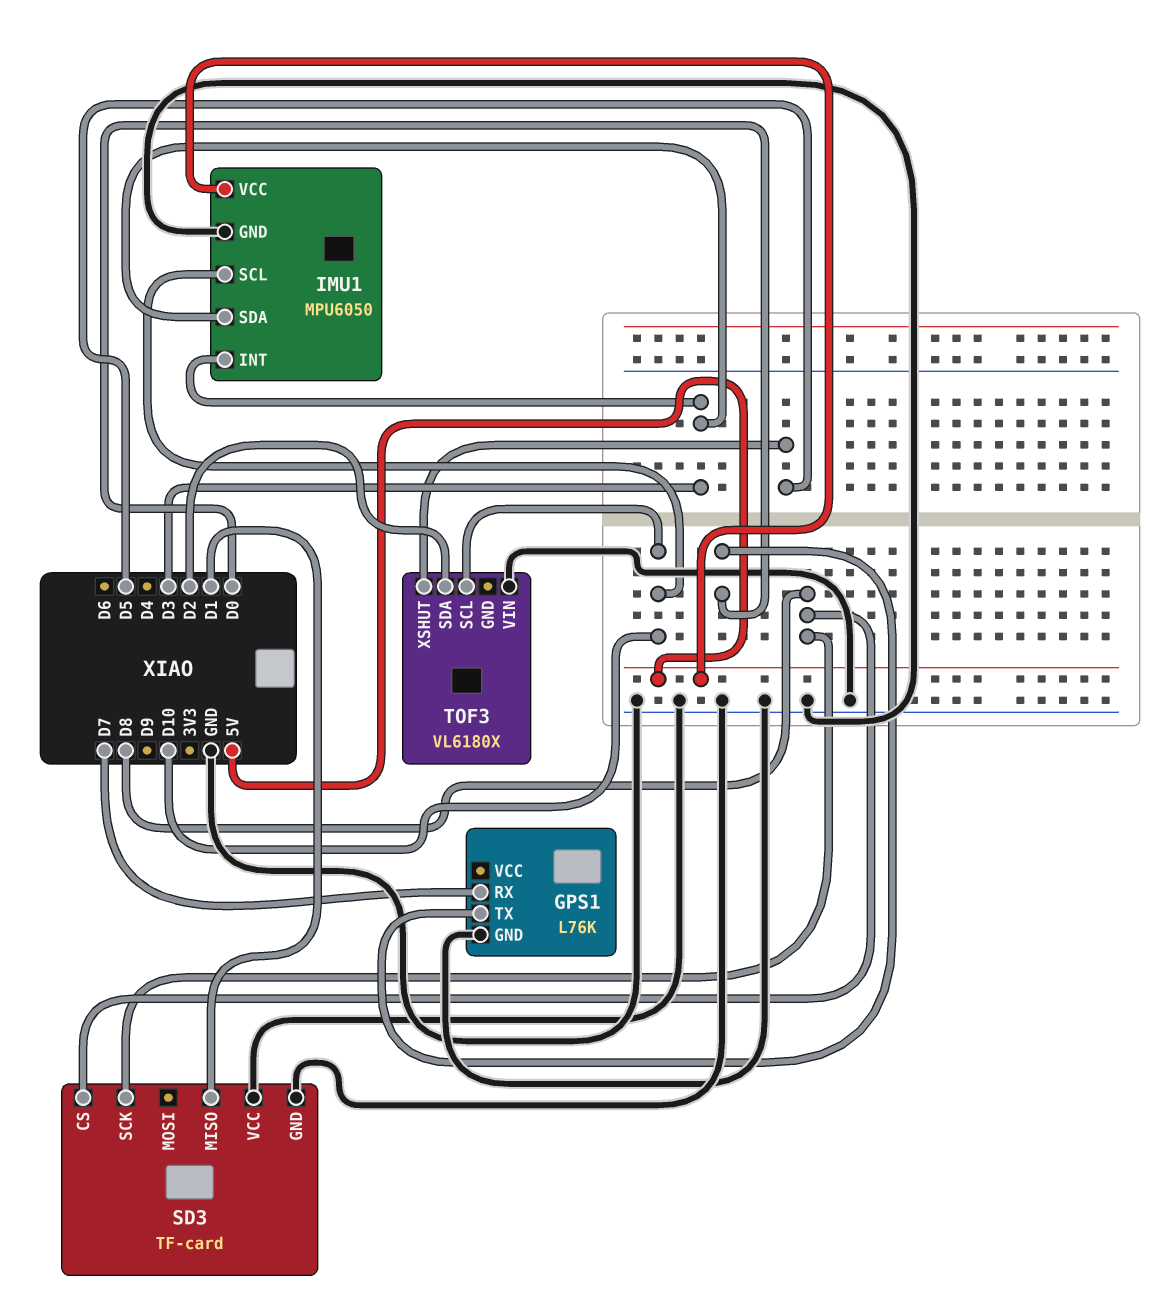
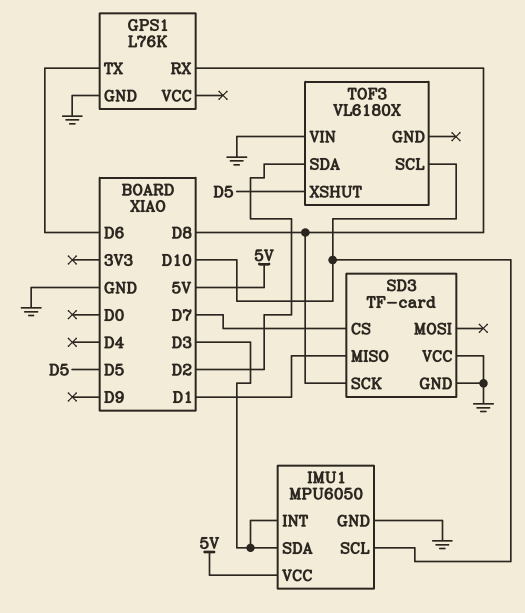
GPS1 pin RX: D7 -> D8
GPS1 pin TX: D0 -> D6
SD3 pin CS: D8 -> D7

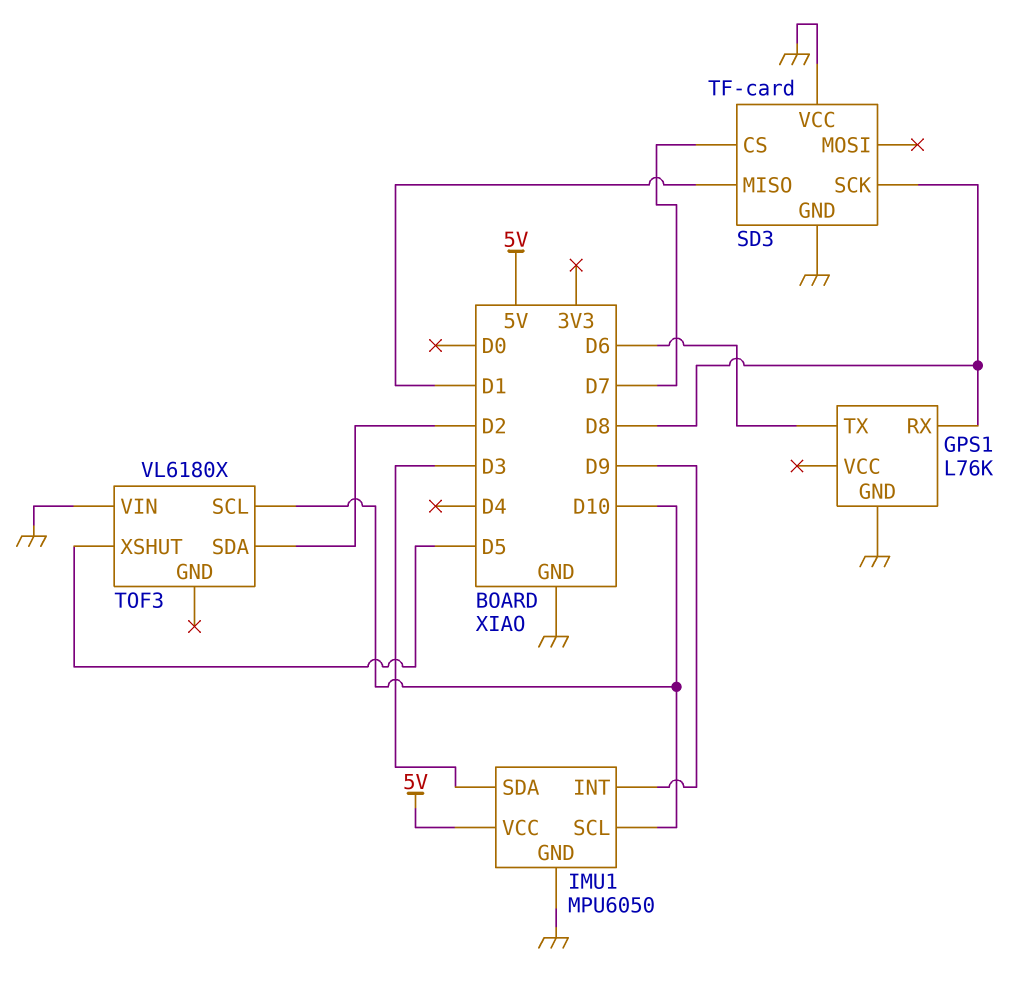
IMU1 pin INT: D3 -> D9

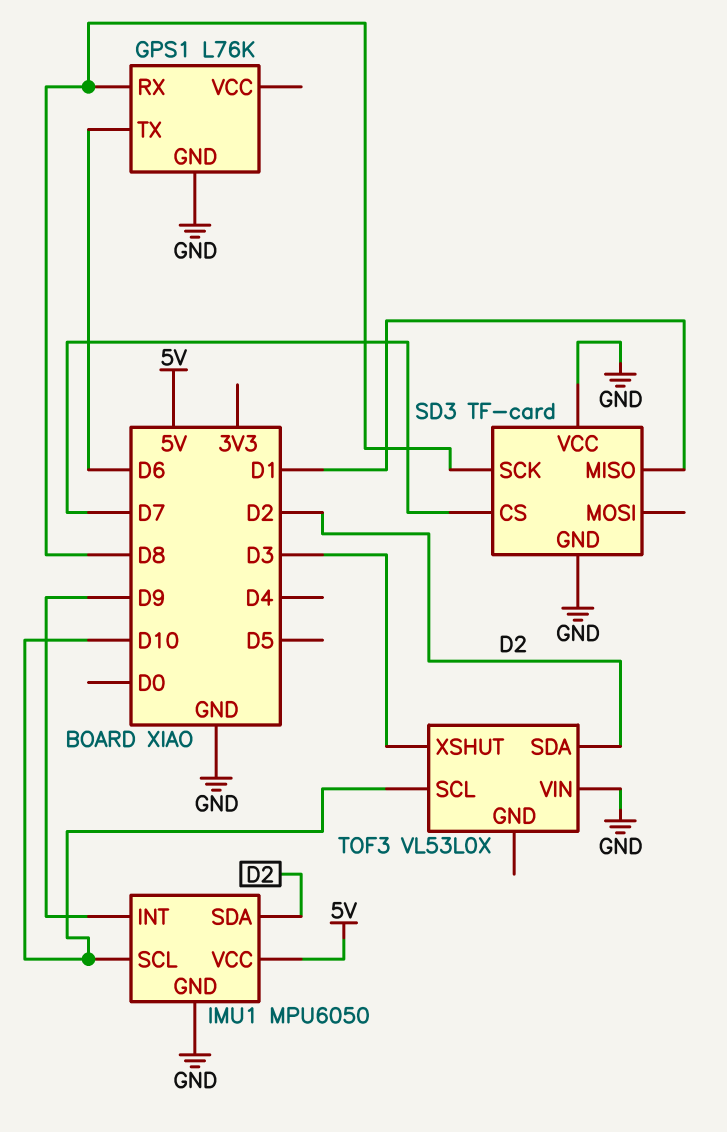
IMU1 pin SDA: D3 -> D2
TOF3: VL6180X -> VL53L0X
TOF3 pin XSHUT: D5 -> D3

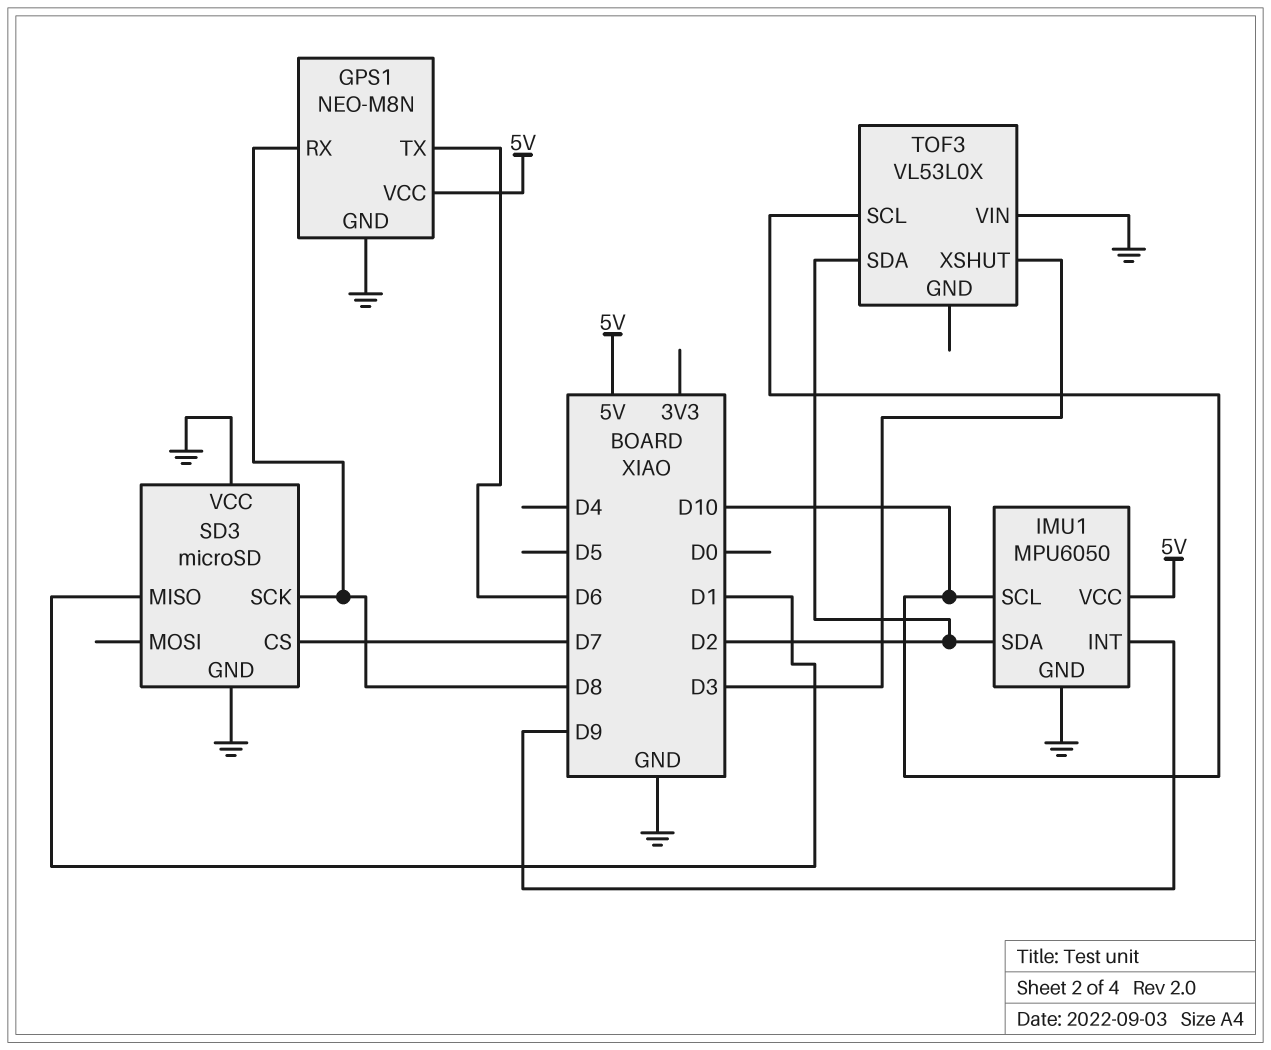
GPS1: L76K -> NEO-M8N
GPS1 pin VCC: none -> 5V
SD3: TF-card -> microSD

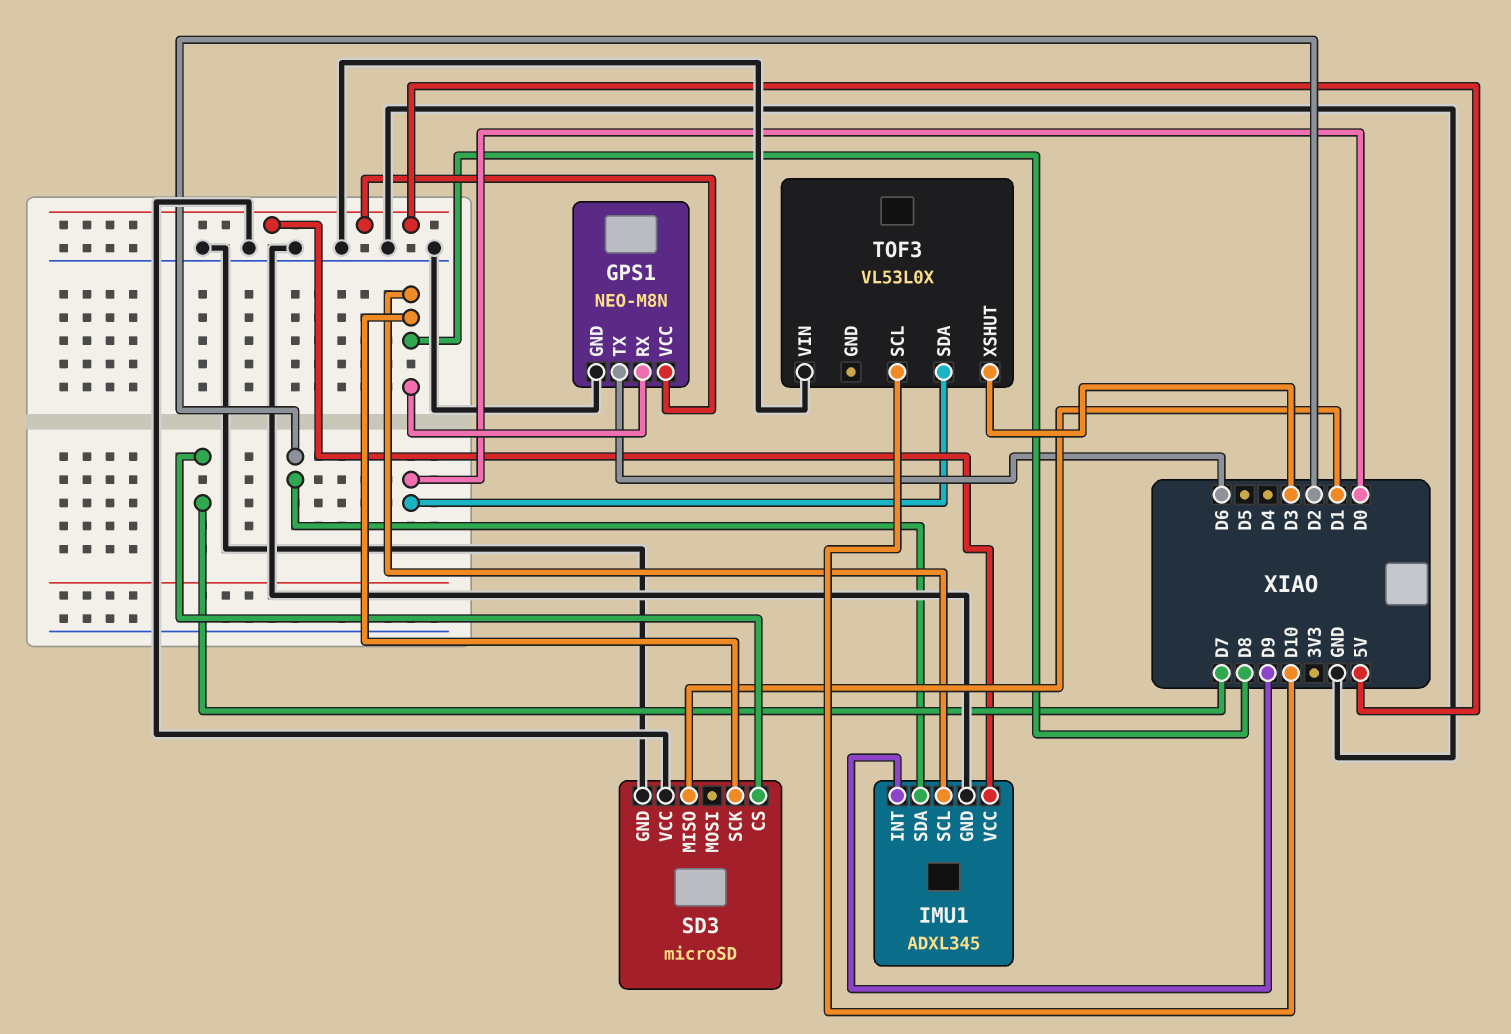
IMU1: MPU6050 -> ADXL345
IMU1 pin SCL: D10 -> D8
TOF3 pin SDA: D2 -> D0

